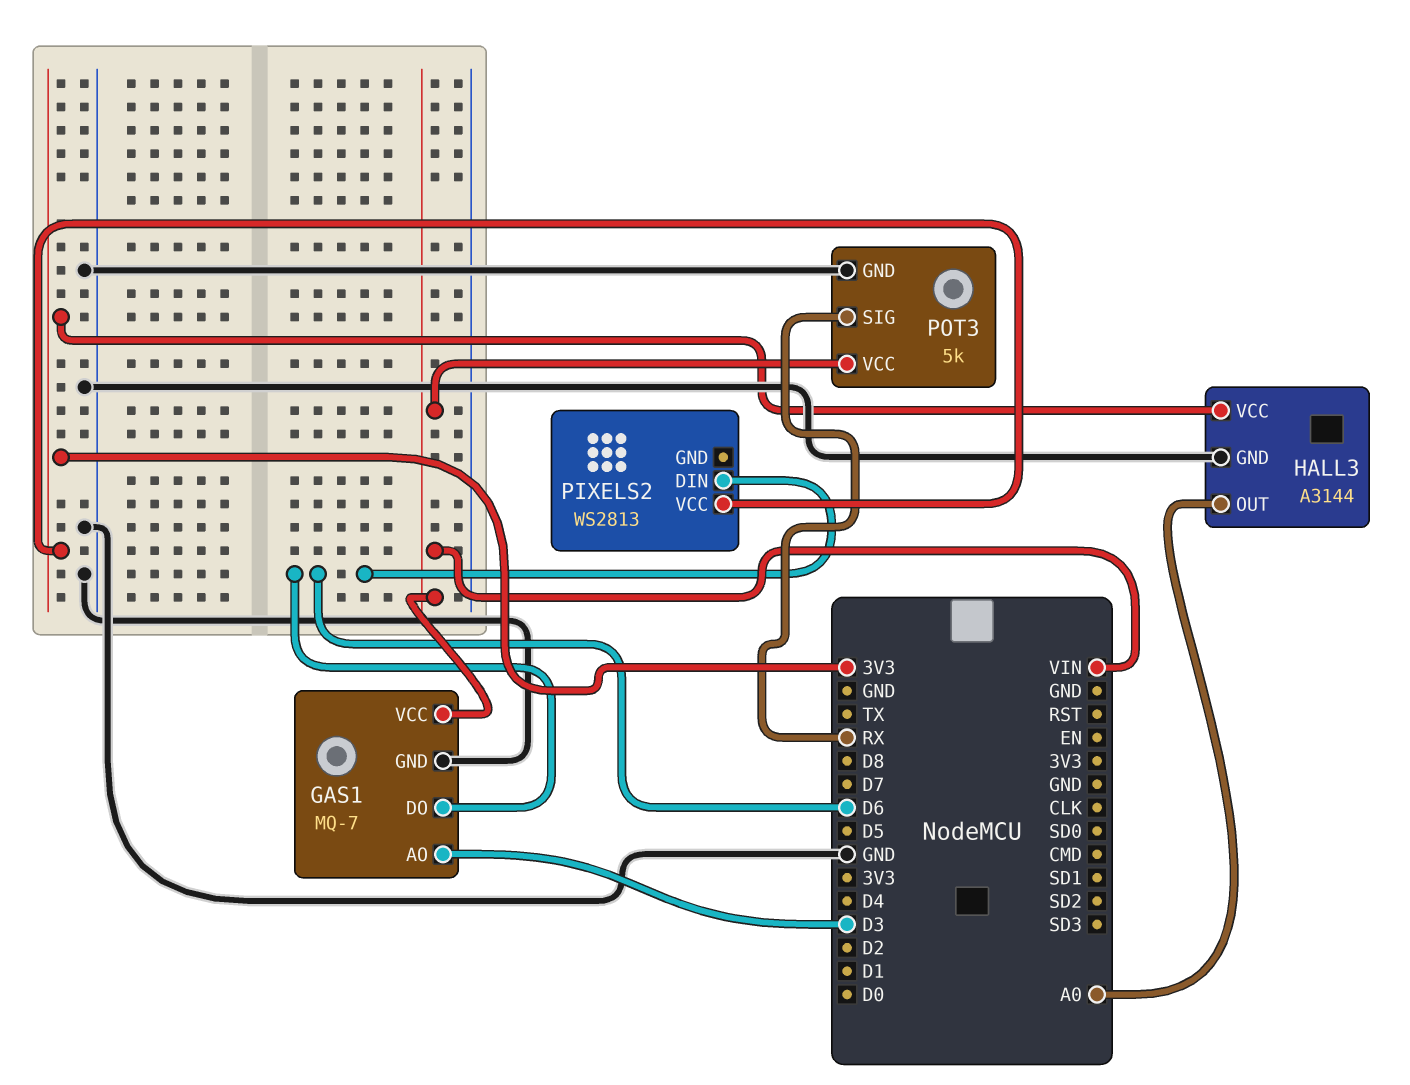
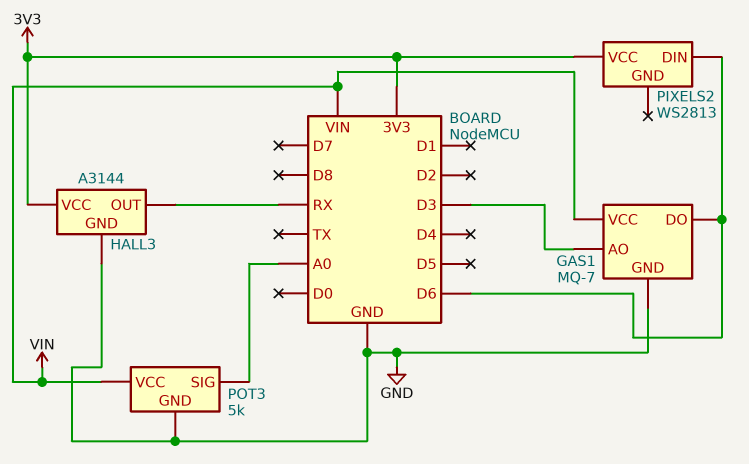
HALL3 pin OUT: A0 -> RX
POT3 pin SIG: RX -> A0

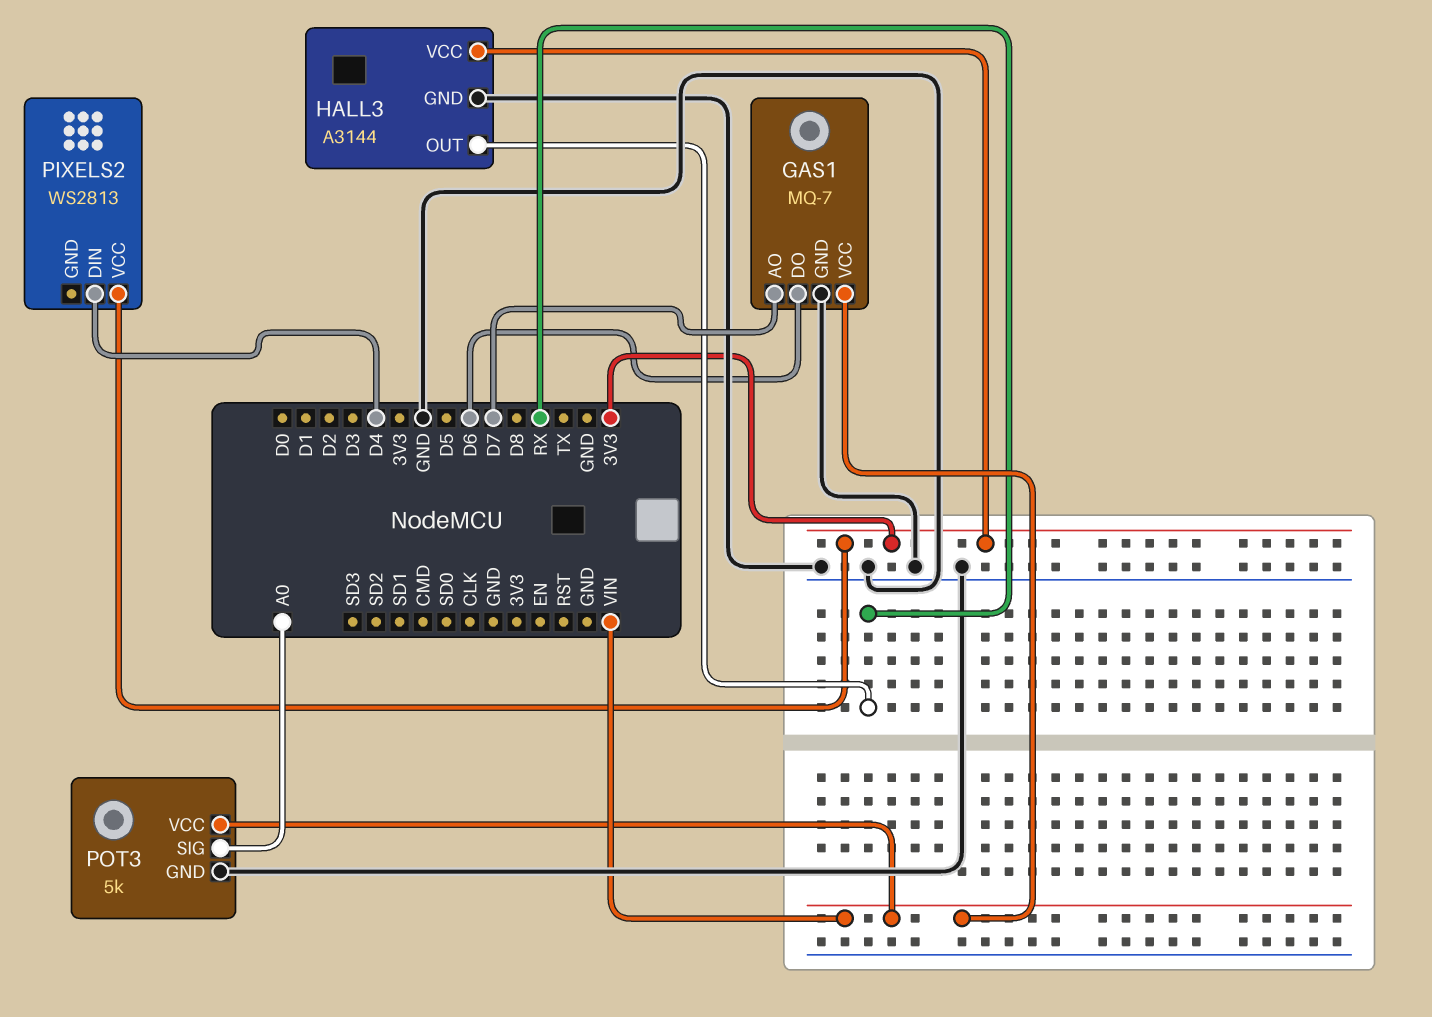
GAS1 pin AO: D3 -> D7
PIXELS2 pin DIN: D6 -> D4

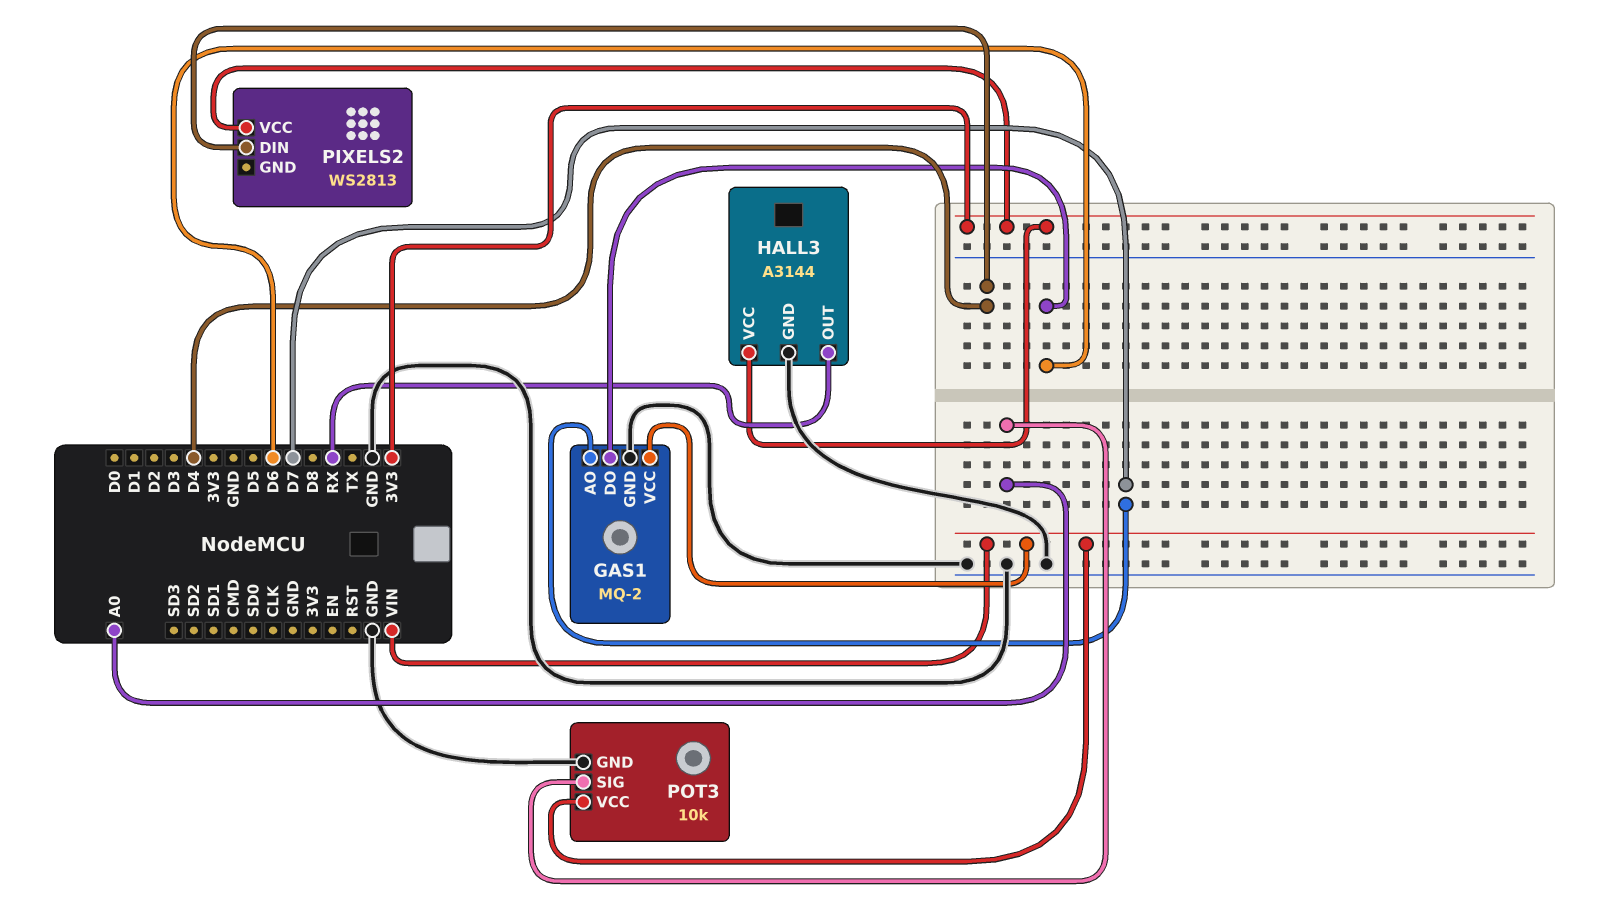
GAS1: MQ-7 -> MQ-2
POT3: 5k -> 10k

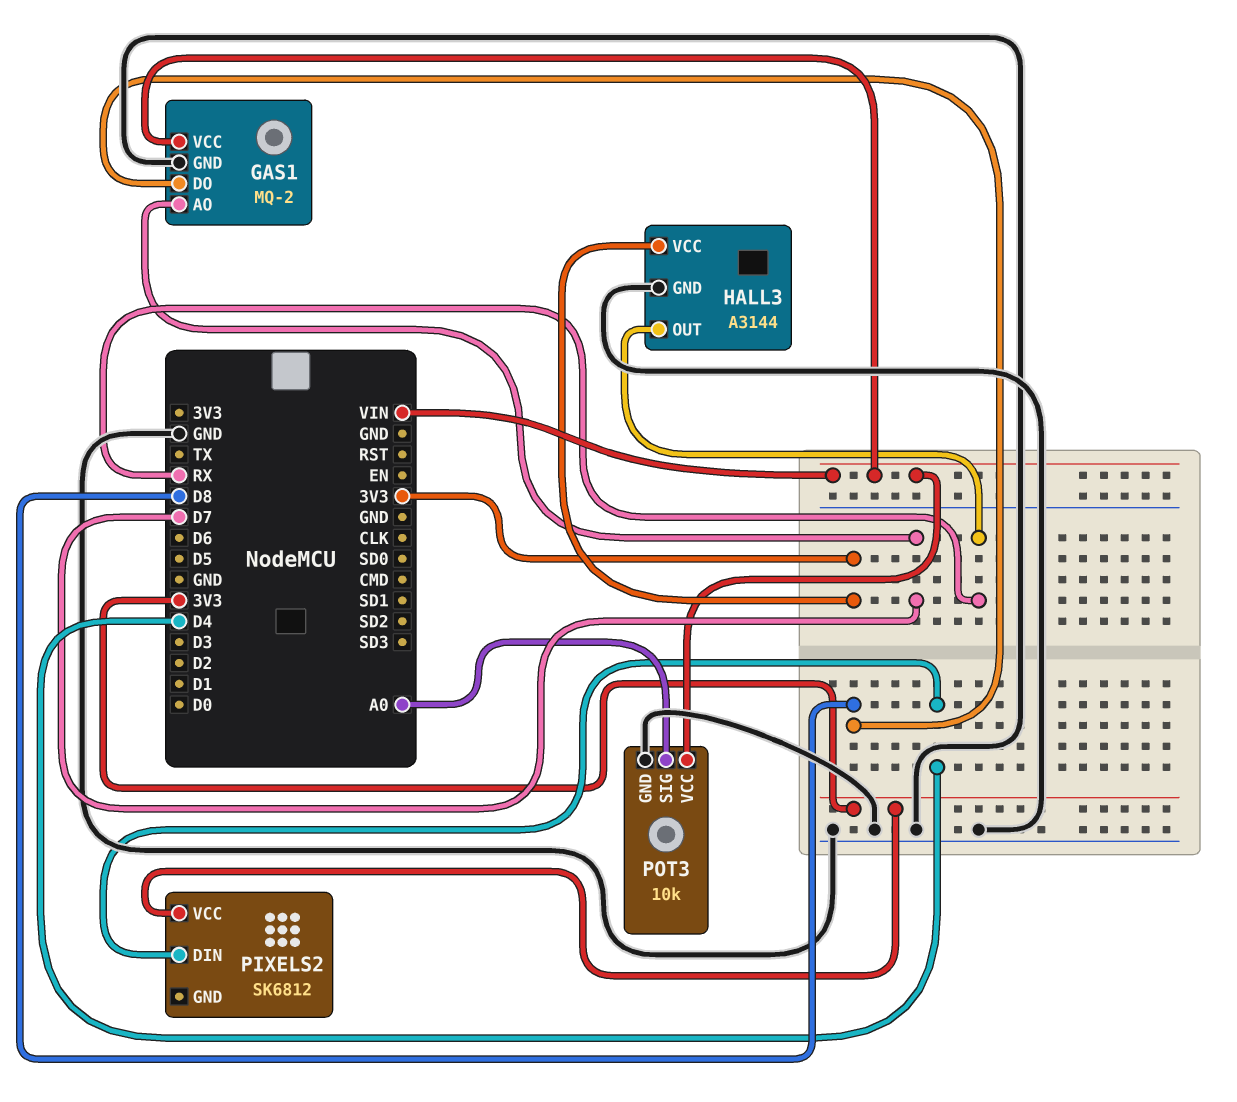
GAS1 pin DO: D6 -> D8
PIXELS2: WS2813 -> SK6812

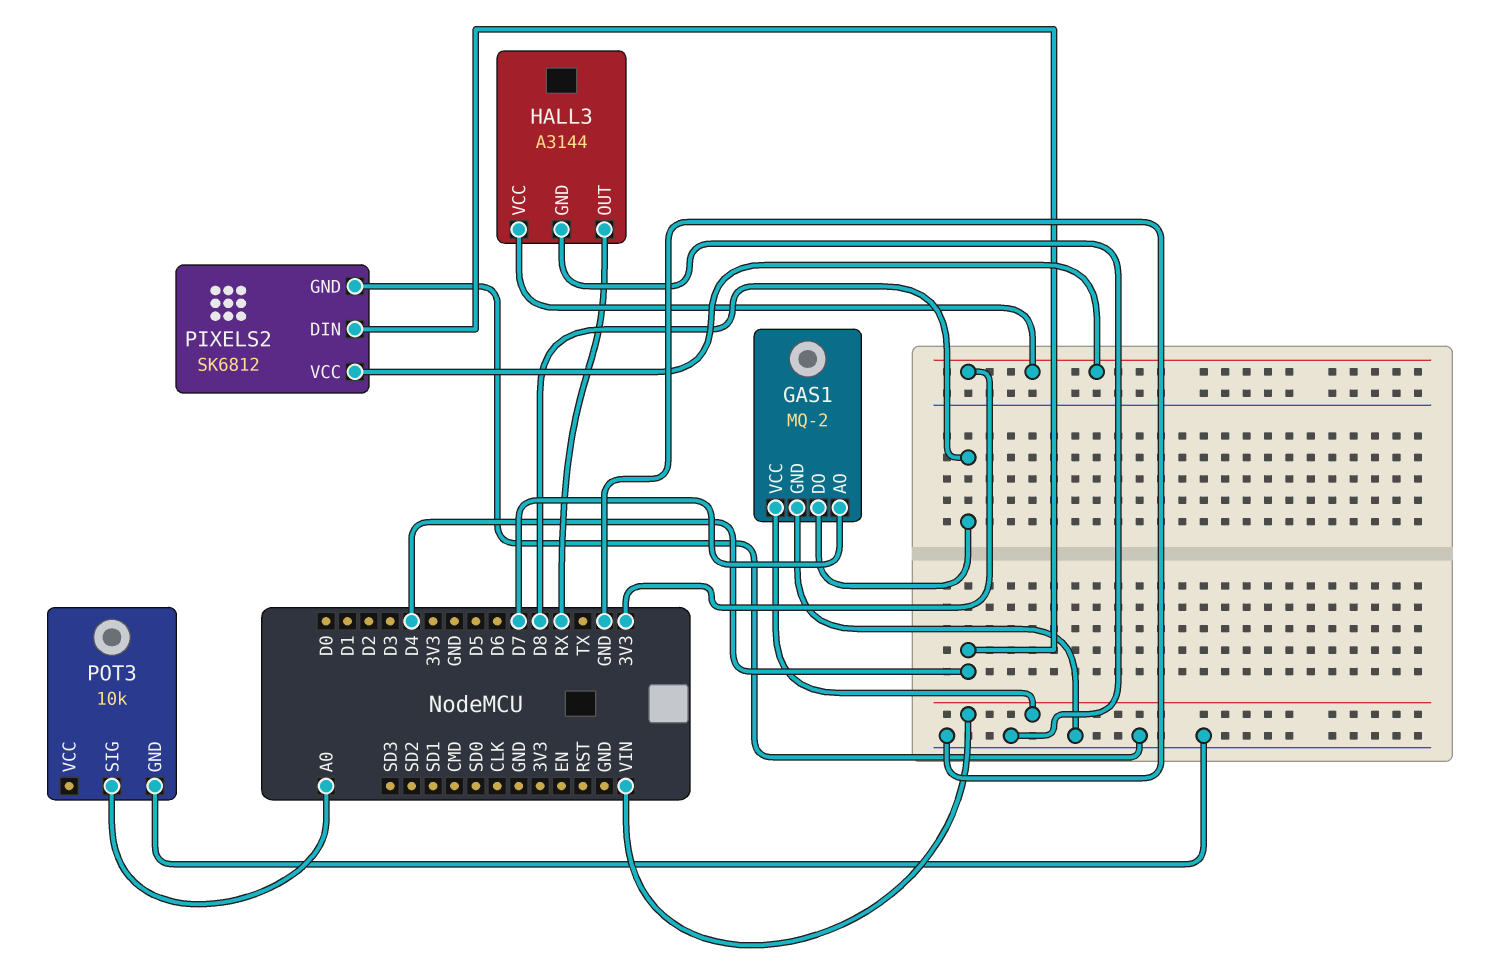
PIXELS2 pin GND: none -> GND
POT3 pin VCC: VIN -> none

